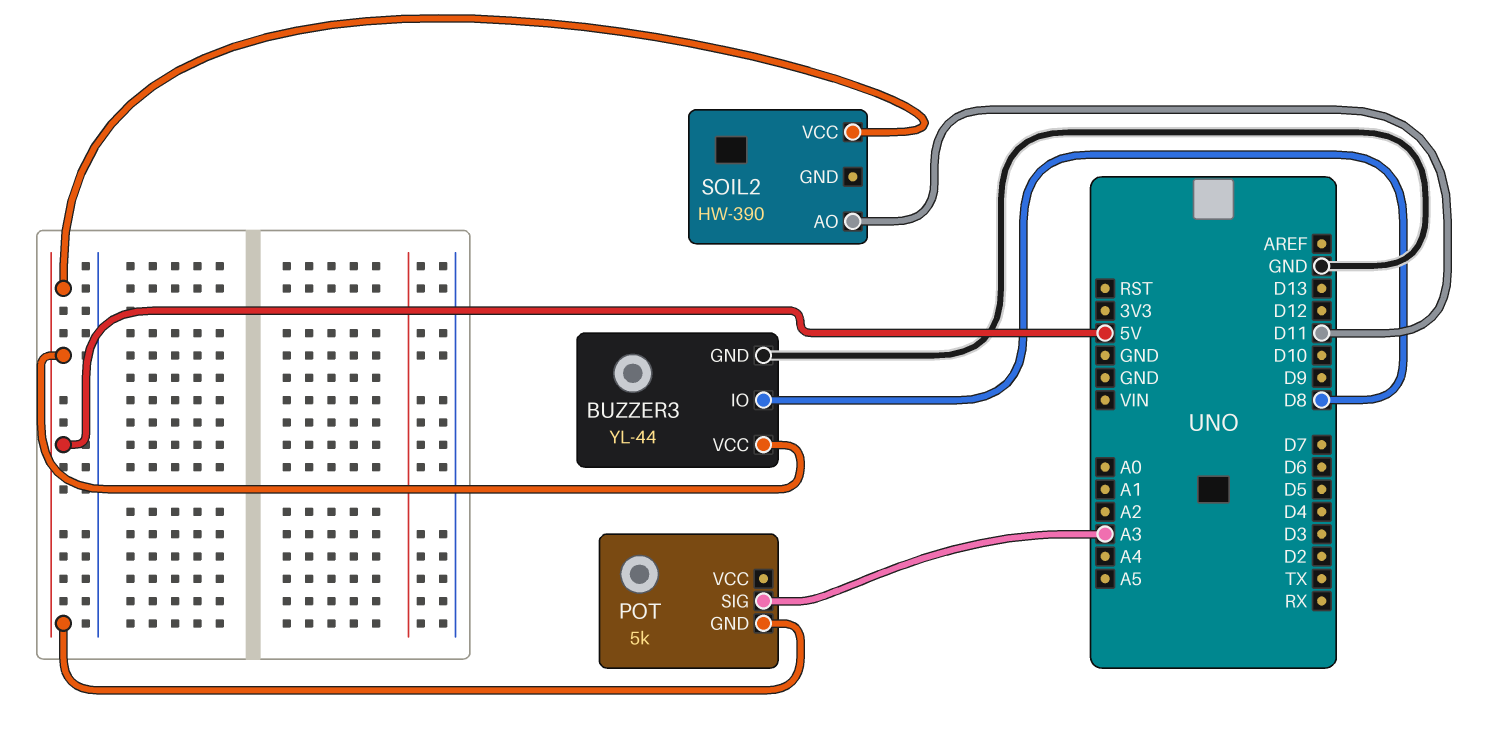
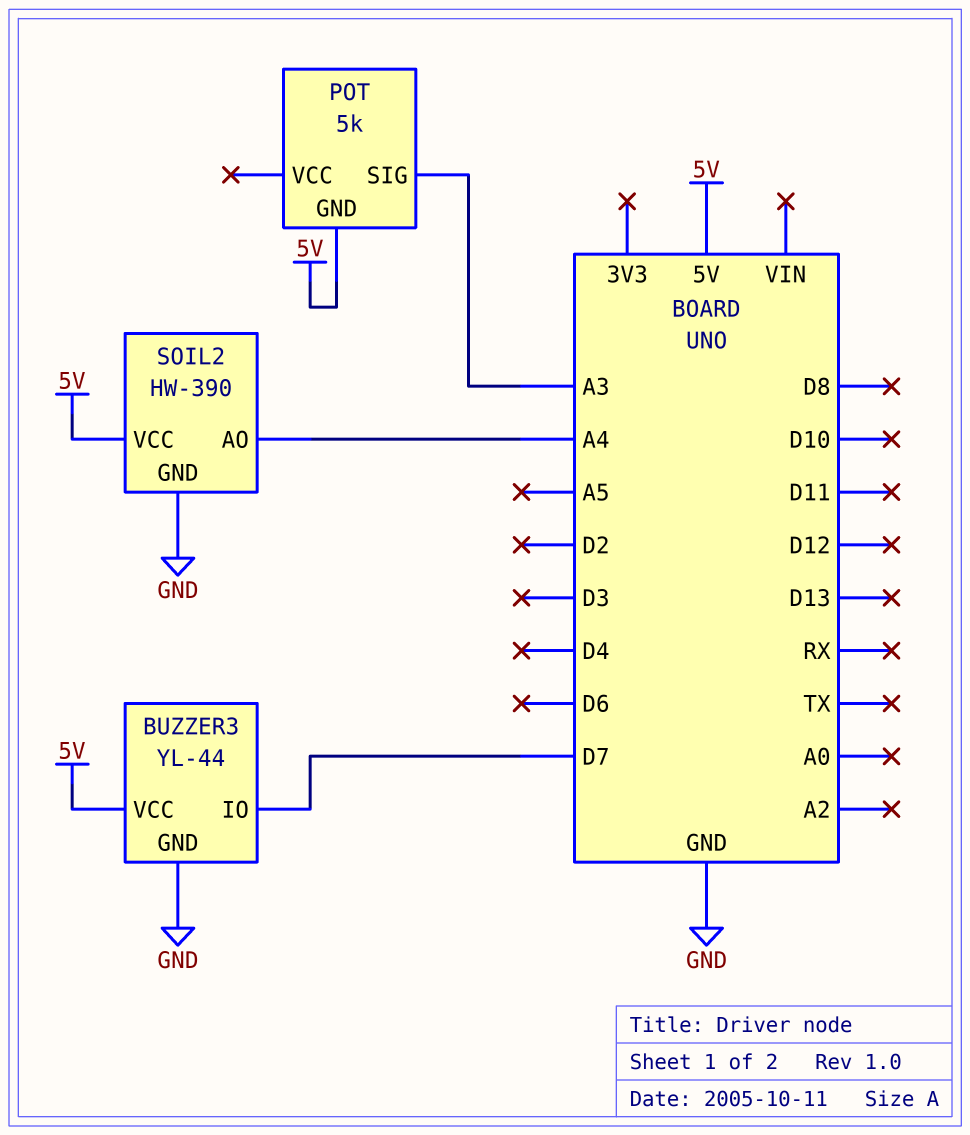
BUZZER3 pin IO: D8 -> D7
SOIL2 pin AO: D11 -> A4
SOIL2 pin GND: none -> GND

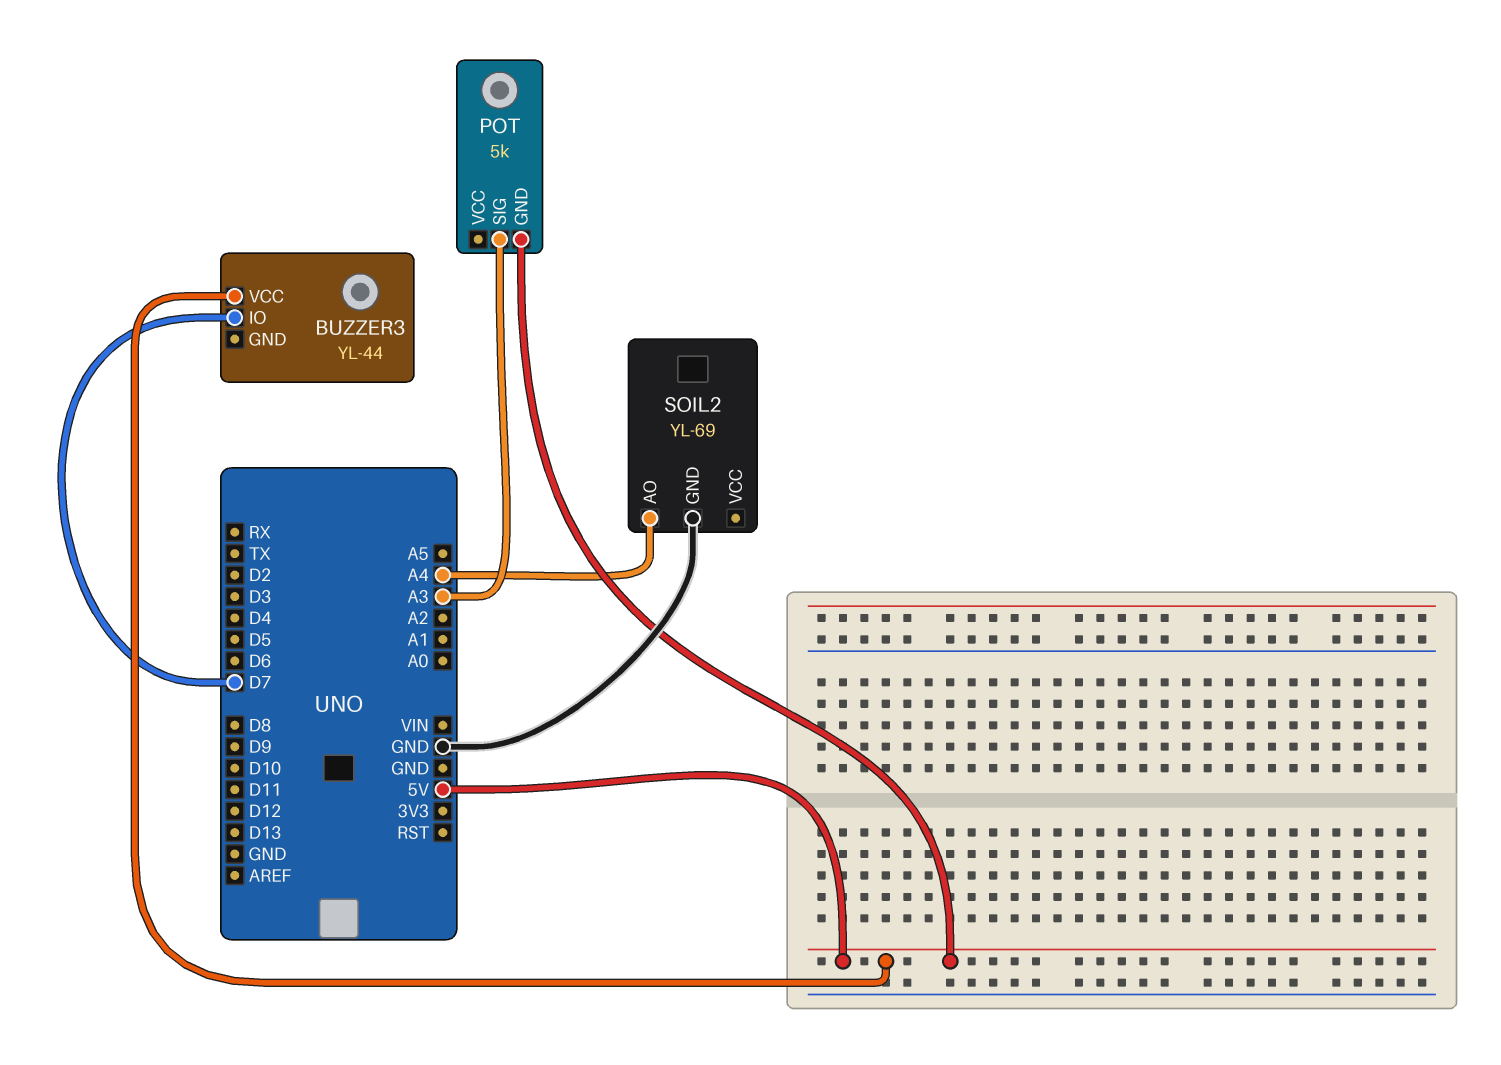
BUZZER3 pin GND: GND -> none
SOIL2: HW-390 -> YL-69
SOIL2 pin VCC: 5V -> none

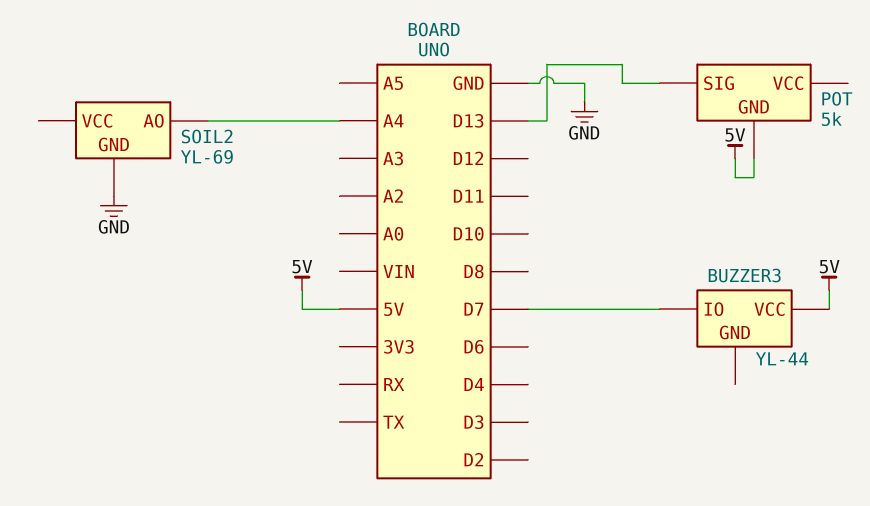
POT pin SIG: A3 -> D13

